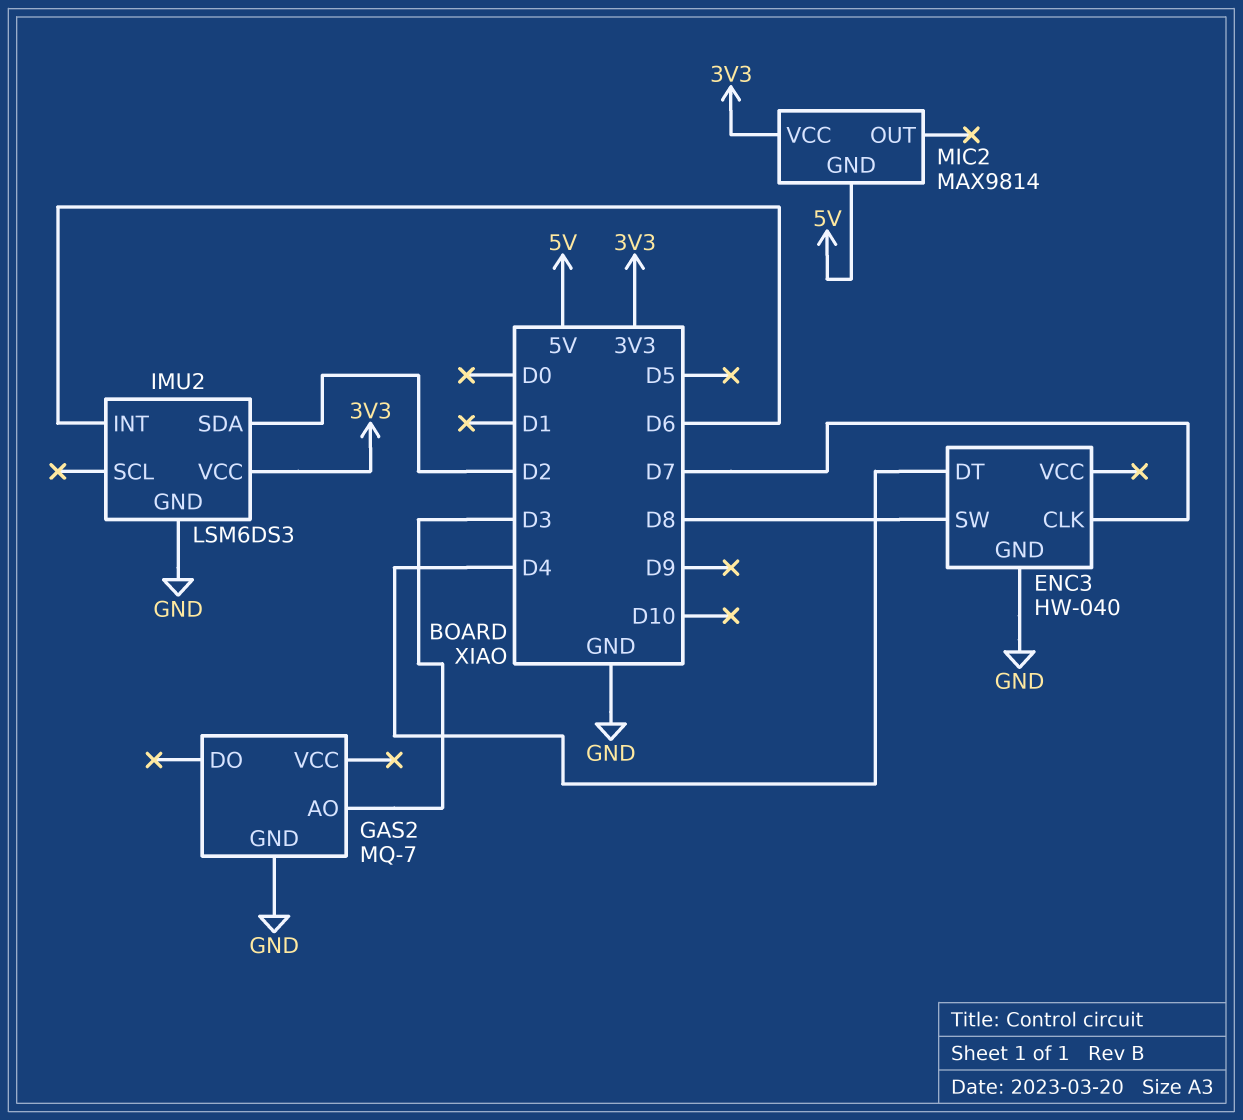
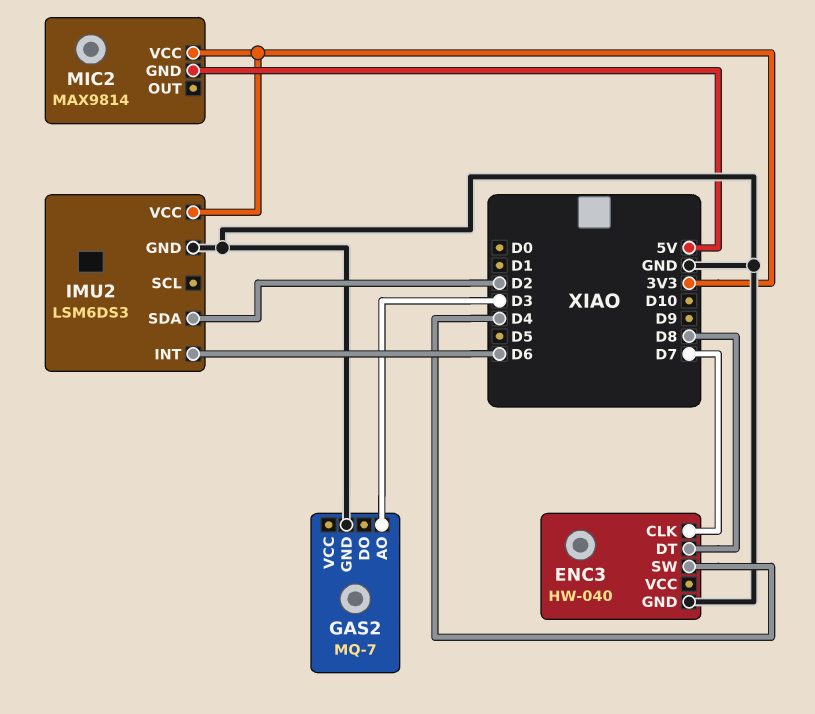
ENC3 pin DT: D4 -> D8
ENC3 pin SW: D8 -> D4

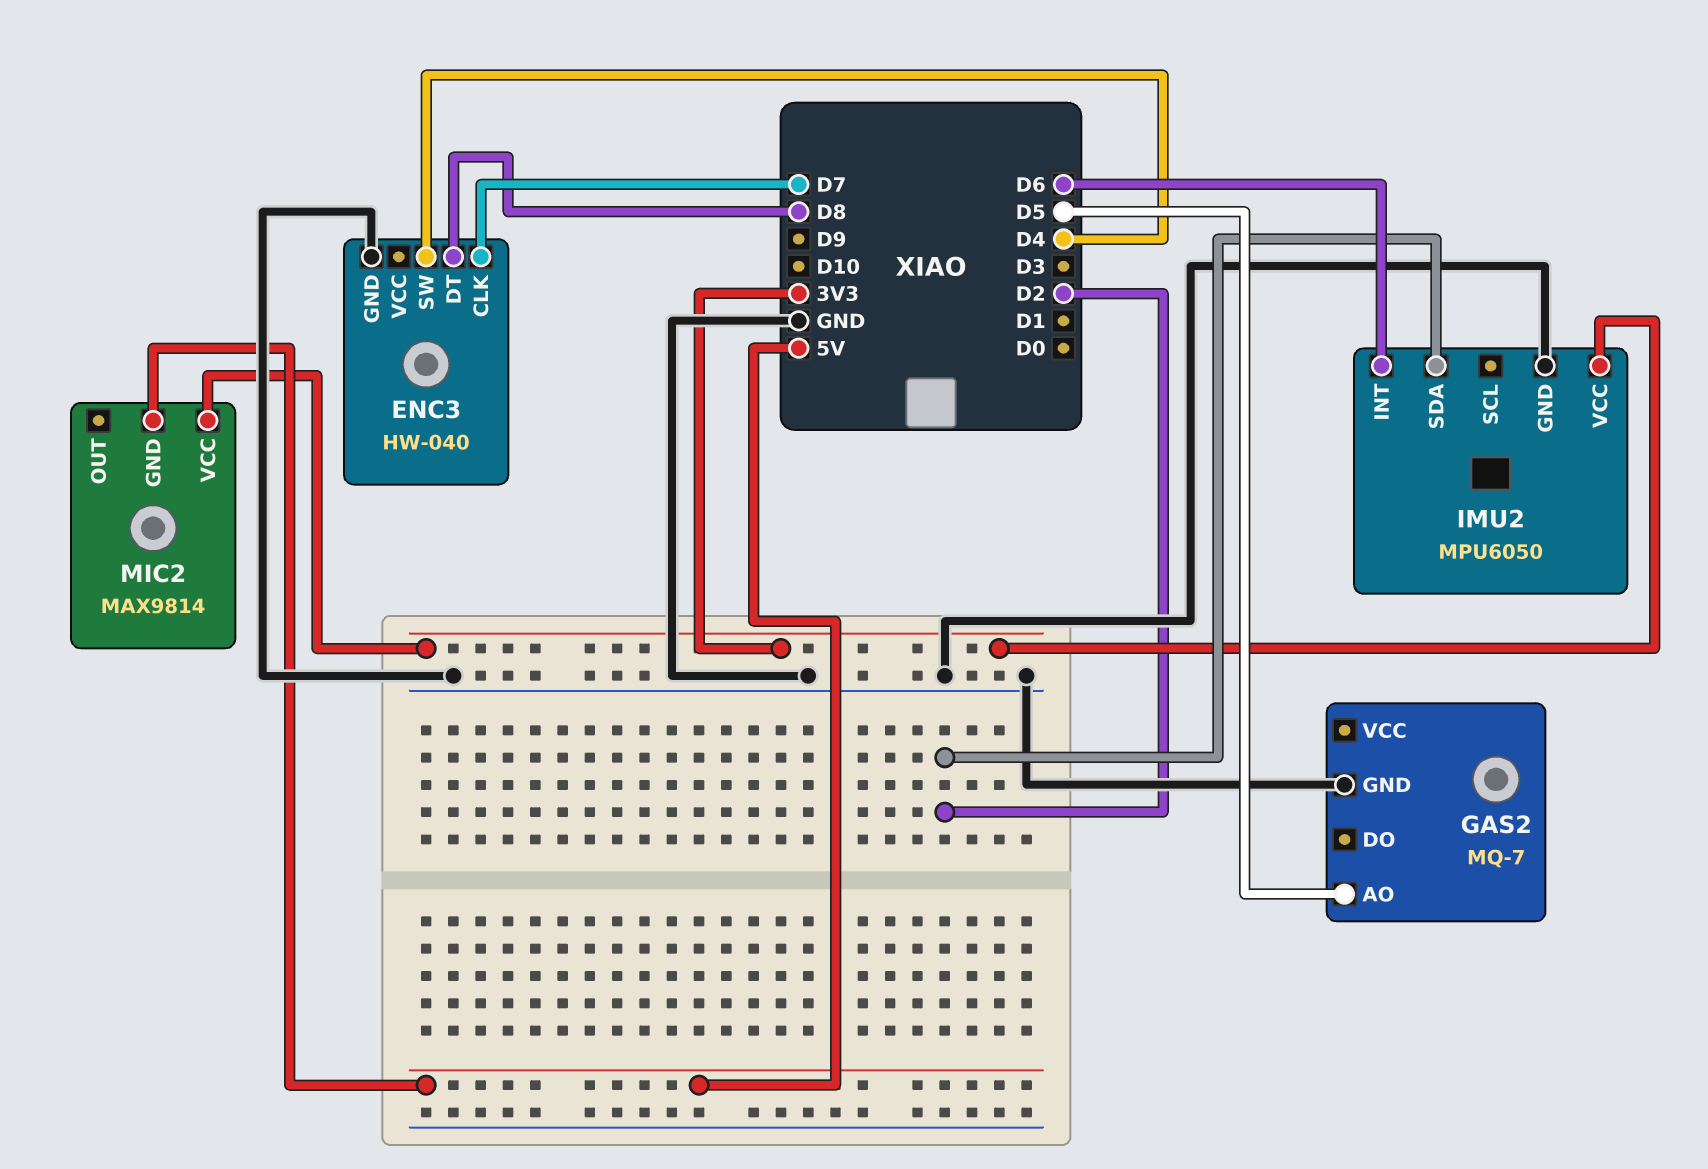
GAS2 pin AO: D3 -> D5
IMU2: LSM6DS3 -> MPU6050

